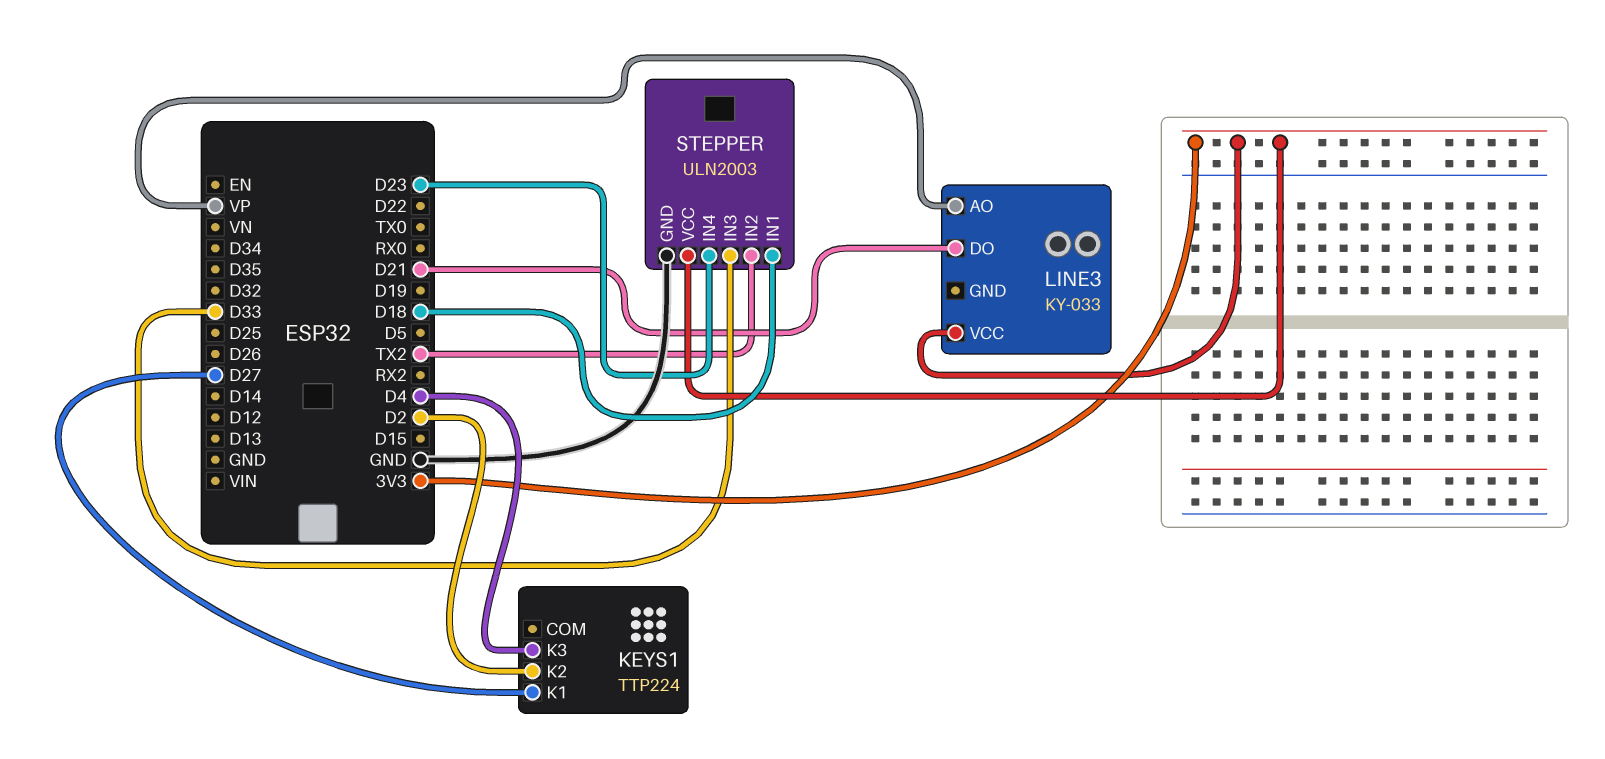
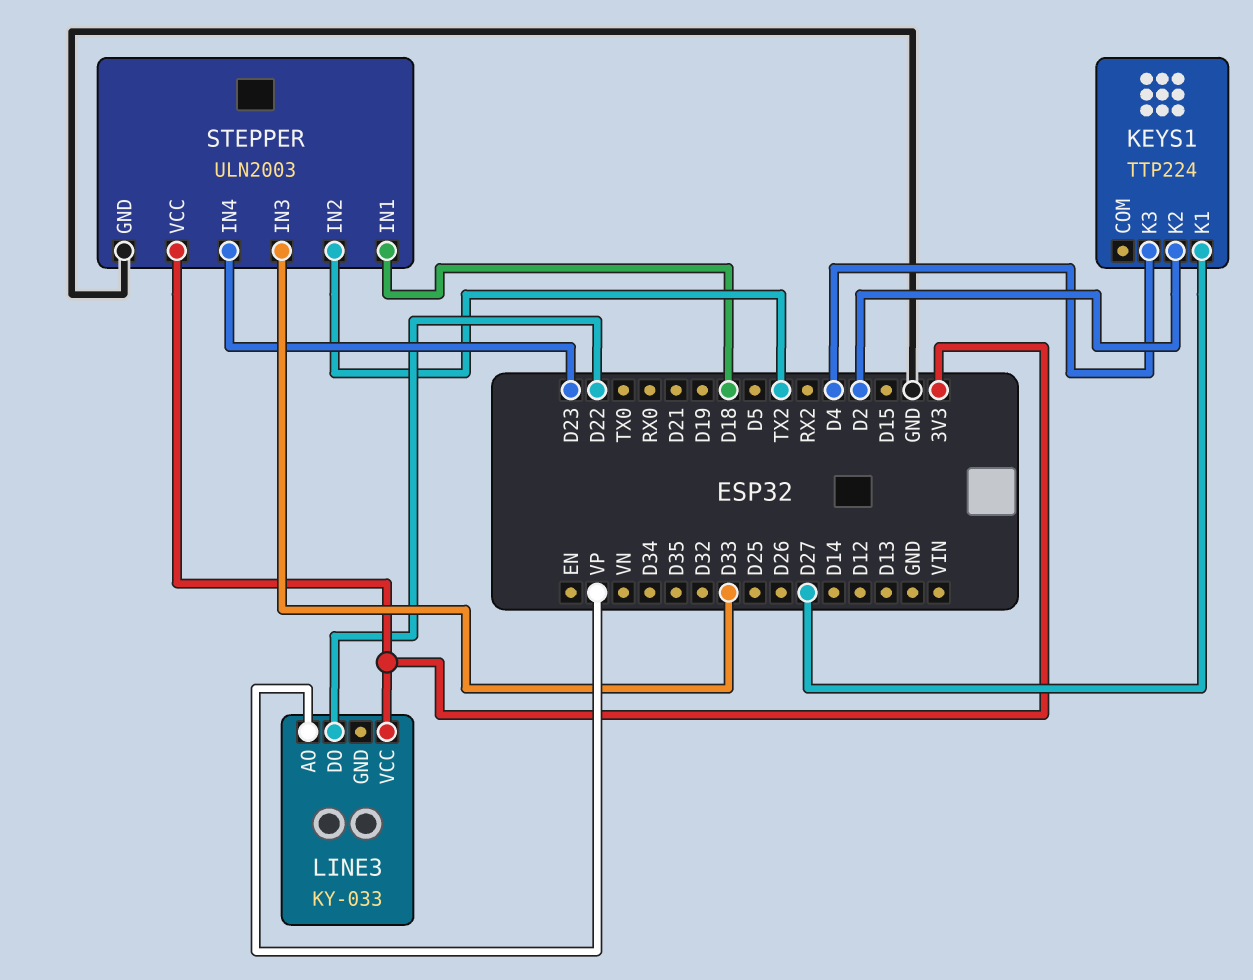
LINE3 pin DO: D21 -> D22

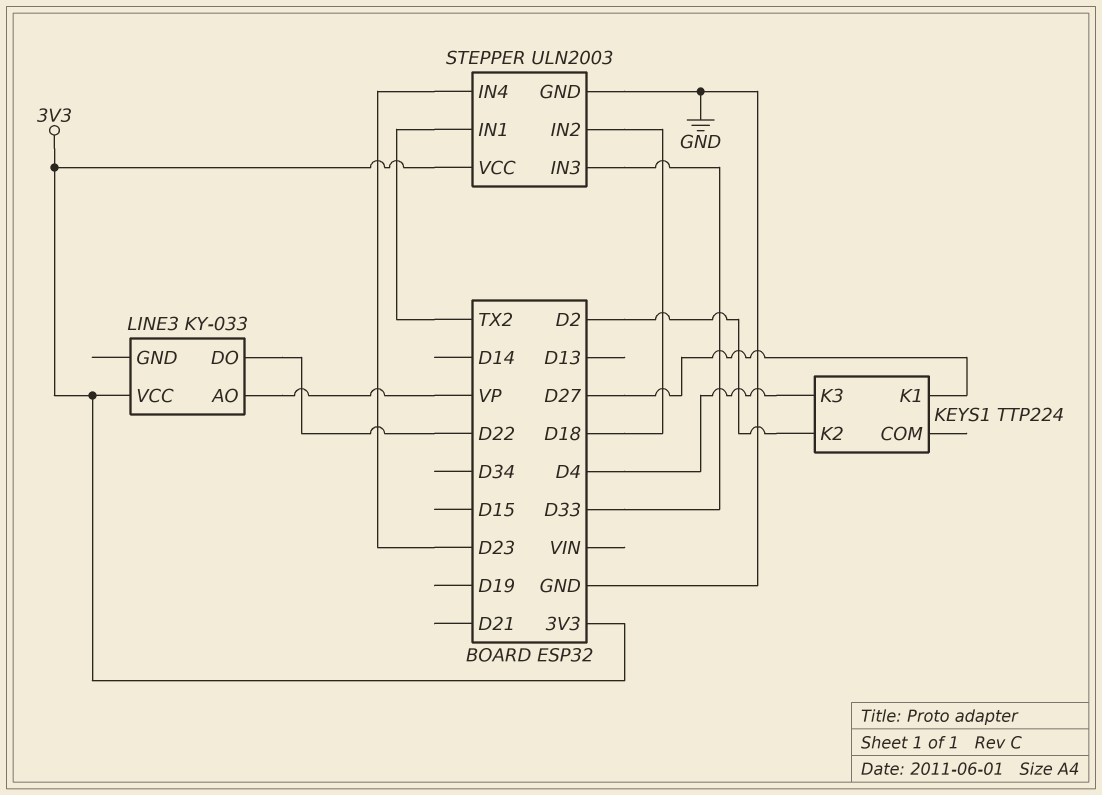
STEPPER pin IN1: D18 -> TX2
STEPPER pin IN2: TX2 -> D18

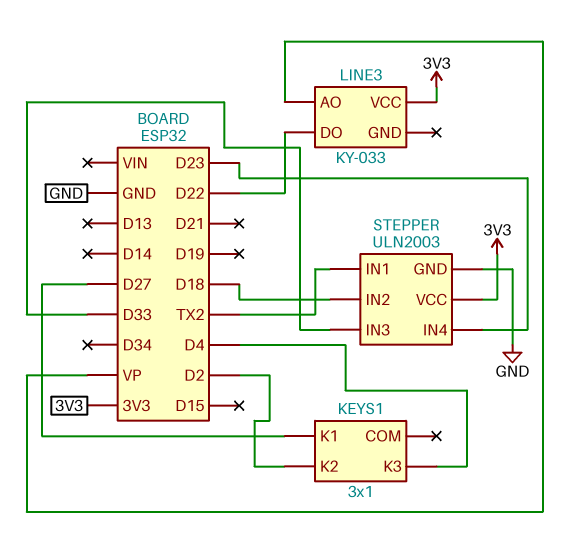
KEYS1: TTP224 -> 3x1

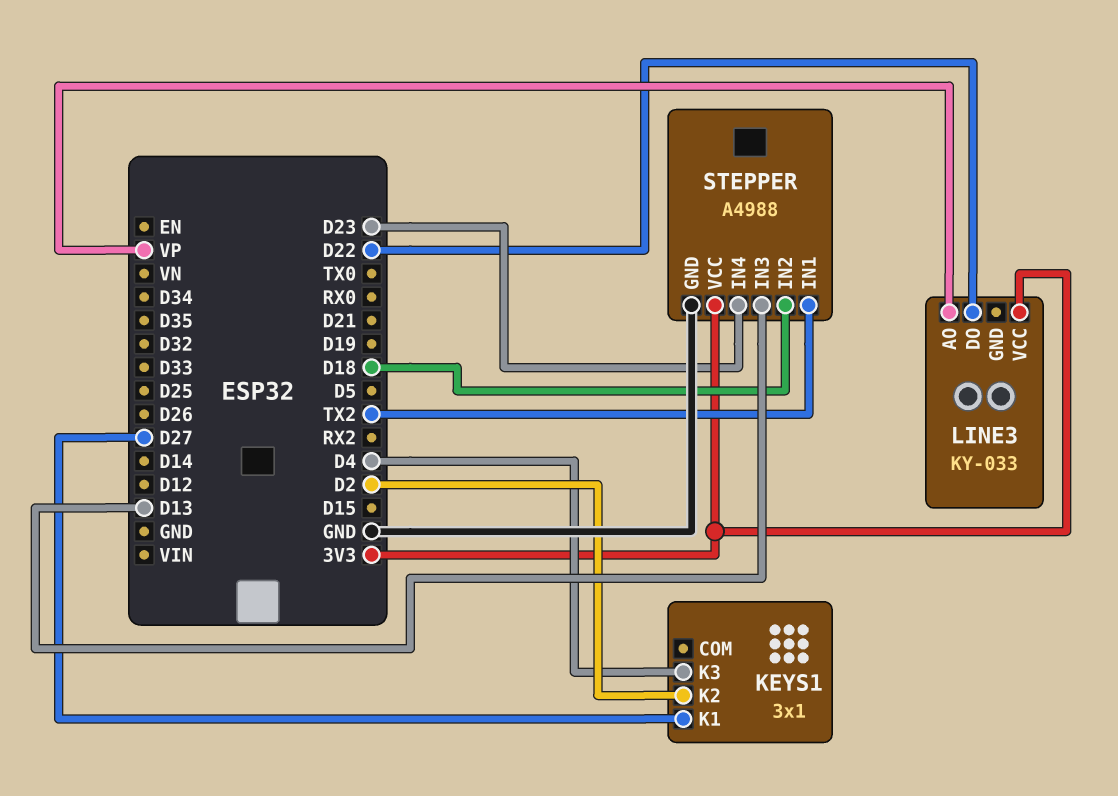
STEPPER: ULN2003 -> A4988
STEPPER pin IN3: D33 -> D13

